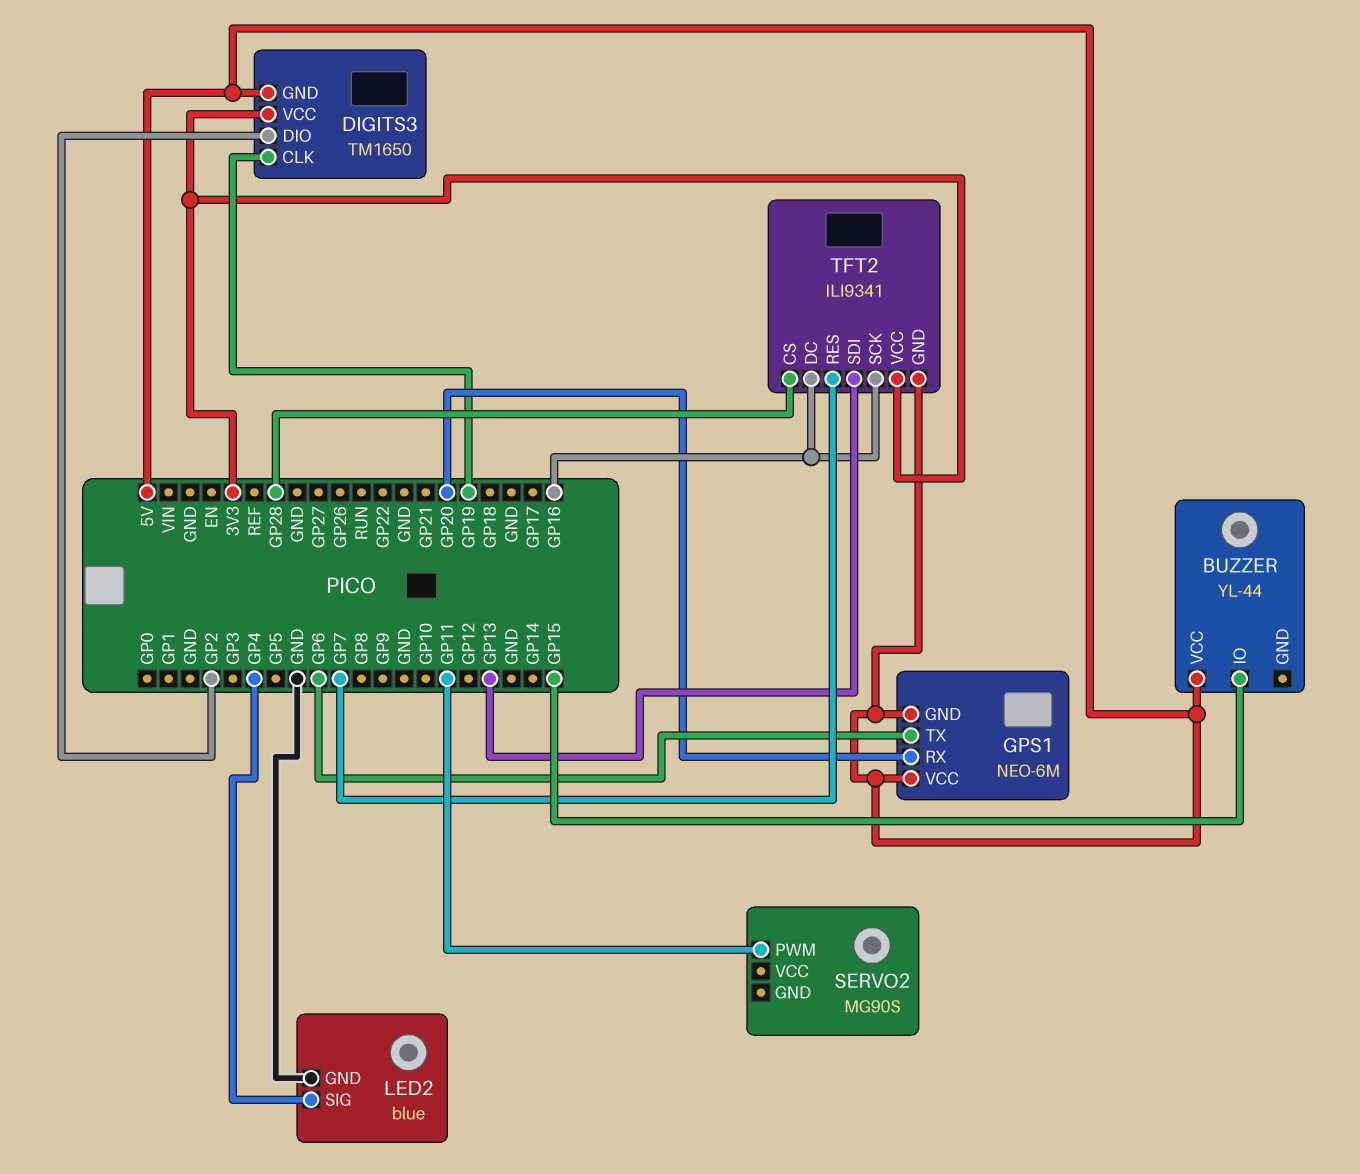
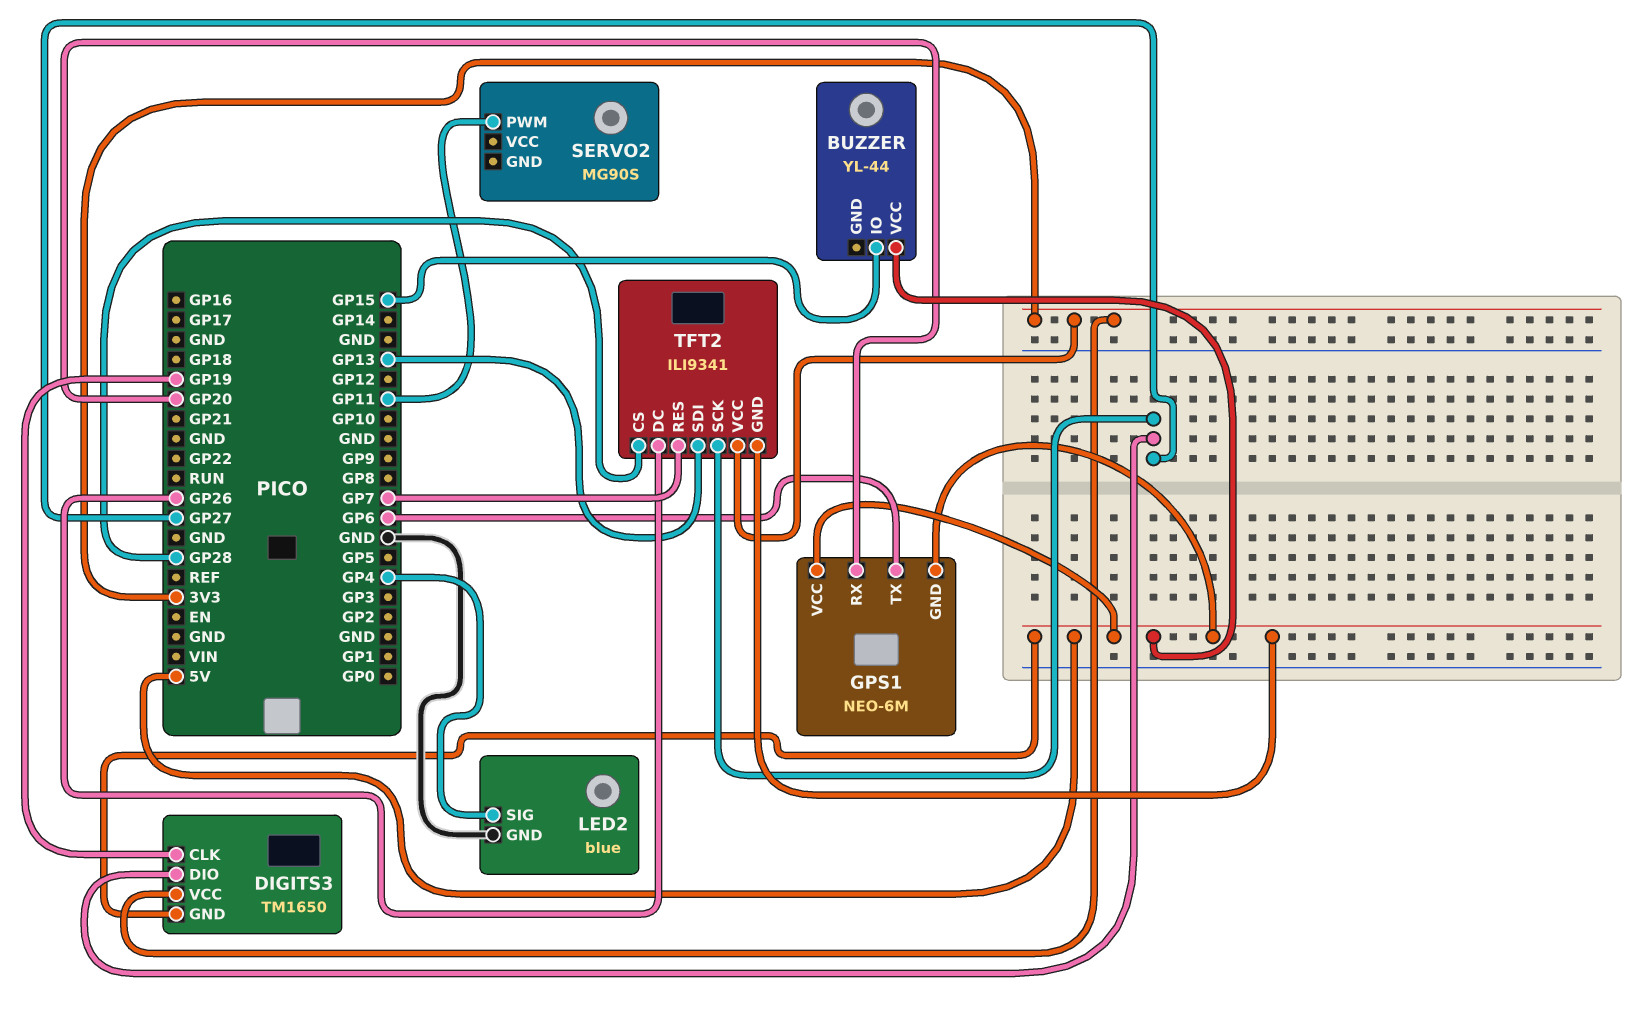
DIGITS3 pin DIO: GP2 -> GP27
TFT2 pin DC: GP16 -> GP26
TFT2 pin SCK: GP16 -> GP27

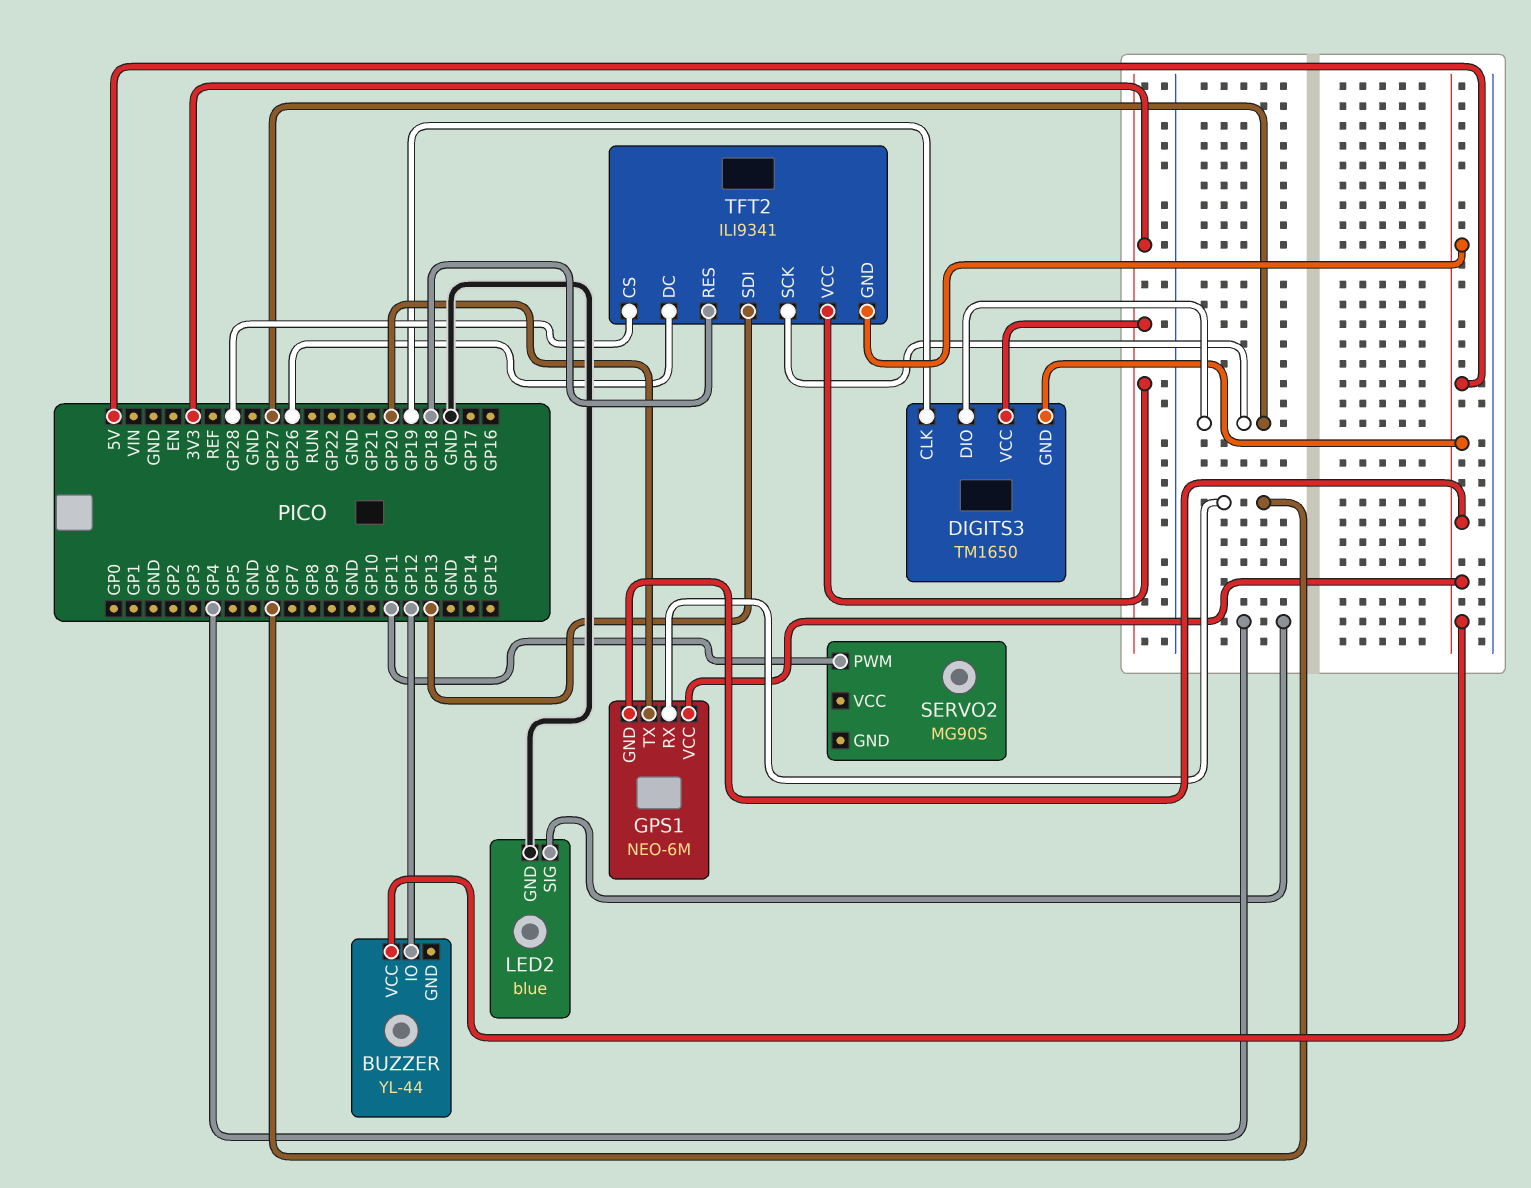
BUZZER pin IO: GP15 -> GP12
GPS1 pin RX: GP20 -> GP6
GPS1 pin TX: GP6 -> GP20
TFT2 pin RES: GP7 -> GP18

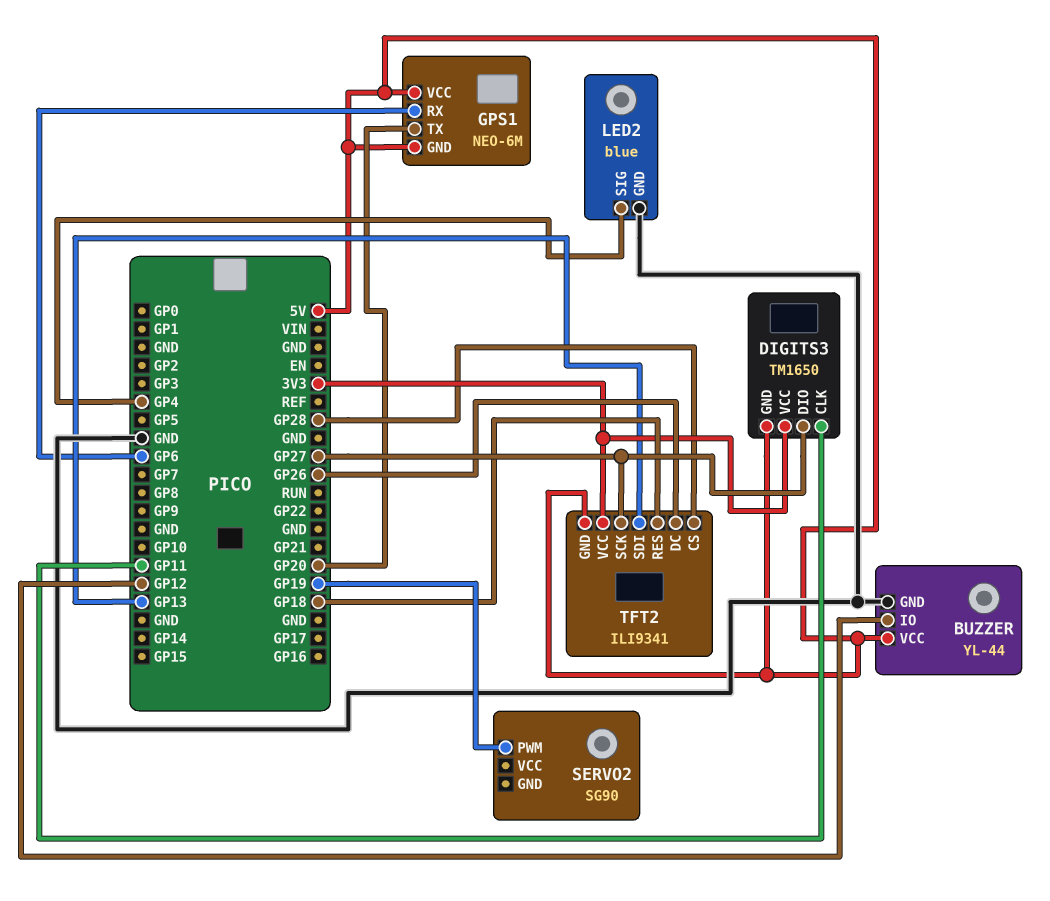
BUZZER pin GND: none -> GND
DIGITS3 pin CLK: GP19 -> GP11
SERVO2: MG90S -> SG90
SERVO2 pin PWM: GP11 -> GP19

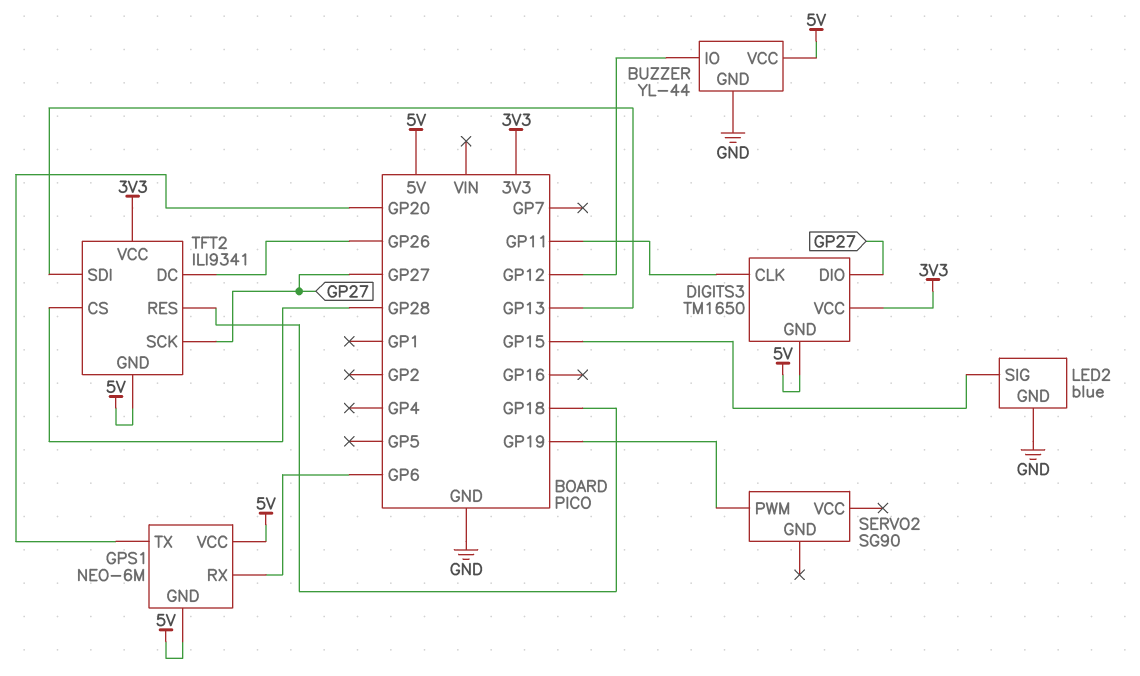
LED2 pin SIG: GP4 -> GP15

